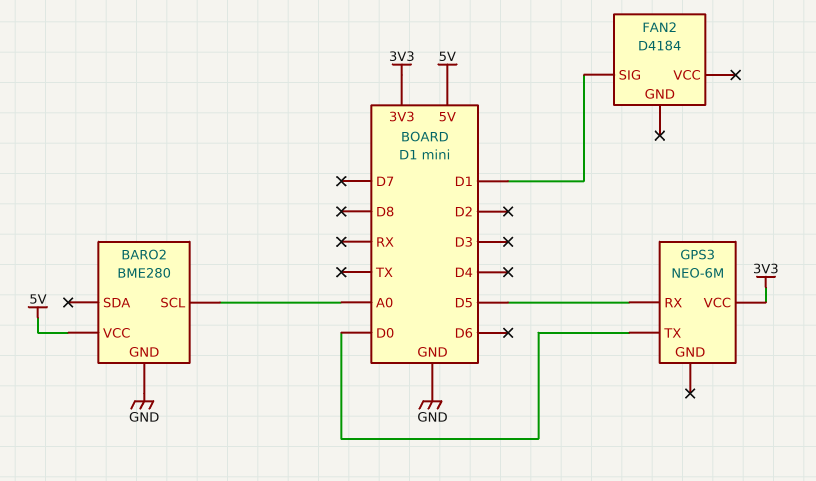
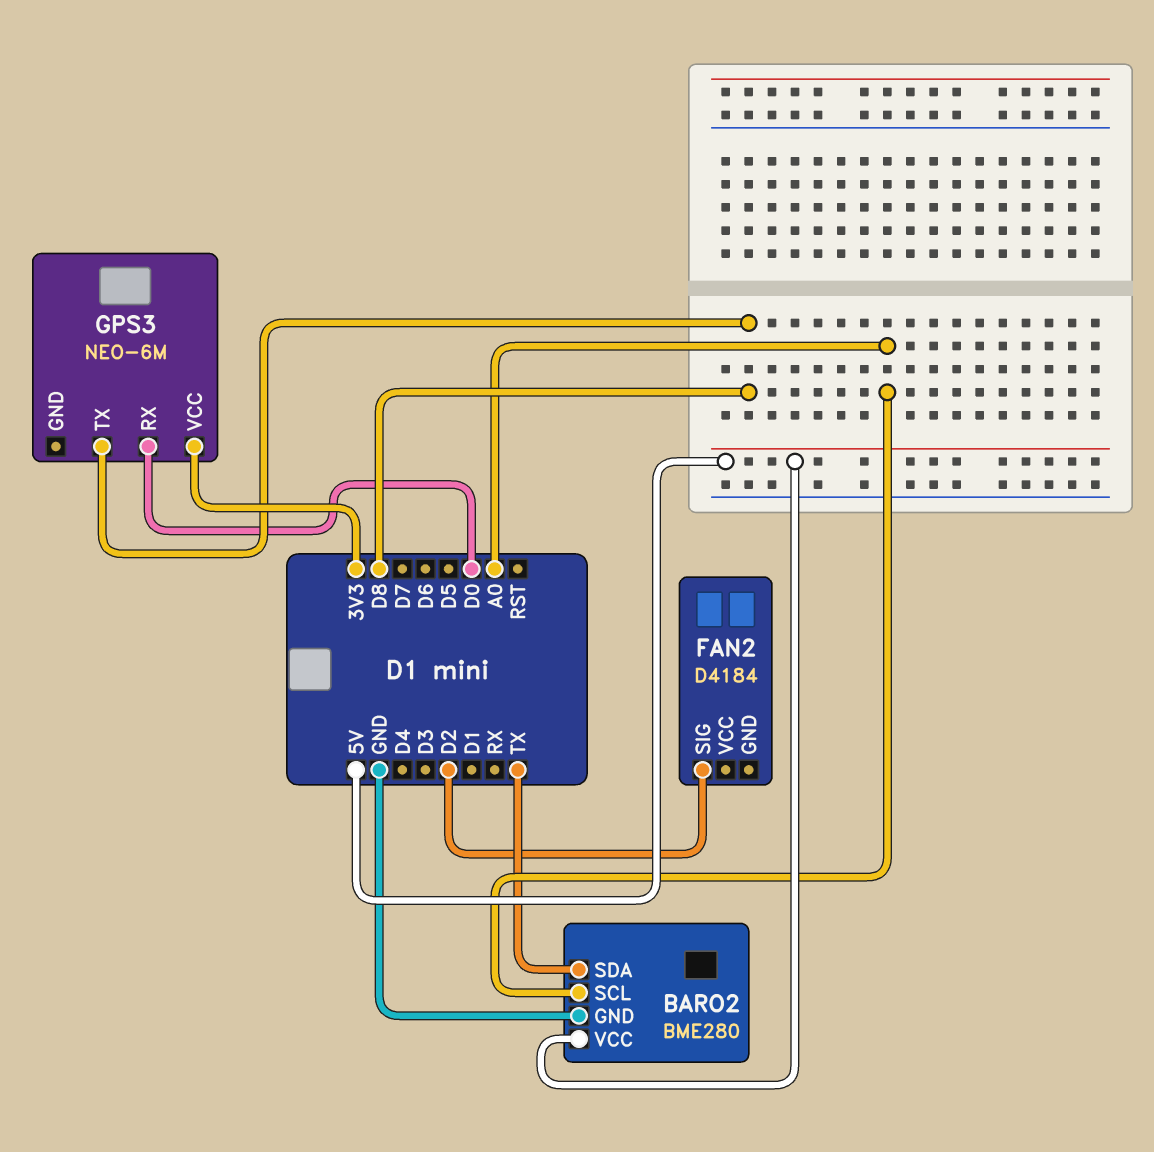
BARO2 pin SDA: none -> TX
FAN2 pin SIG: D1 -> D2
GPS3 pin RX: D5 -> D0
GPS3 pin TX: D0 -> D8

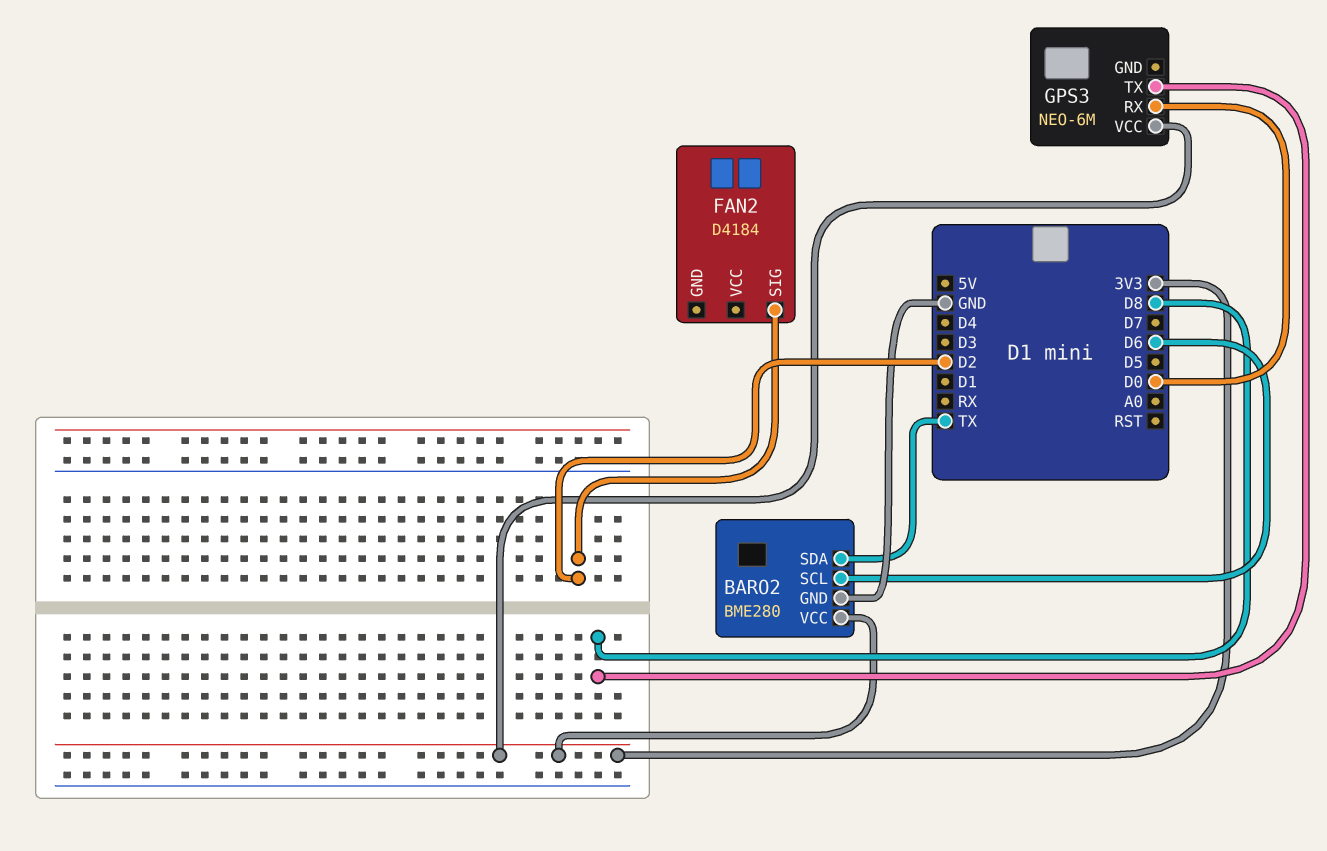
BARO2 pin SCL: A0 -> D6
BARO2 pin VCC: 5V -> 3V3

